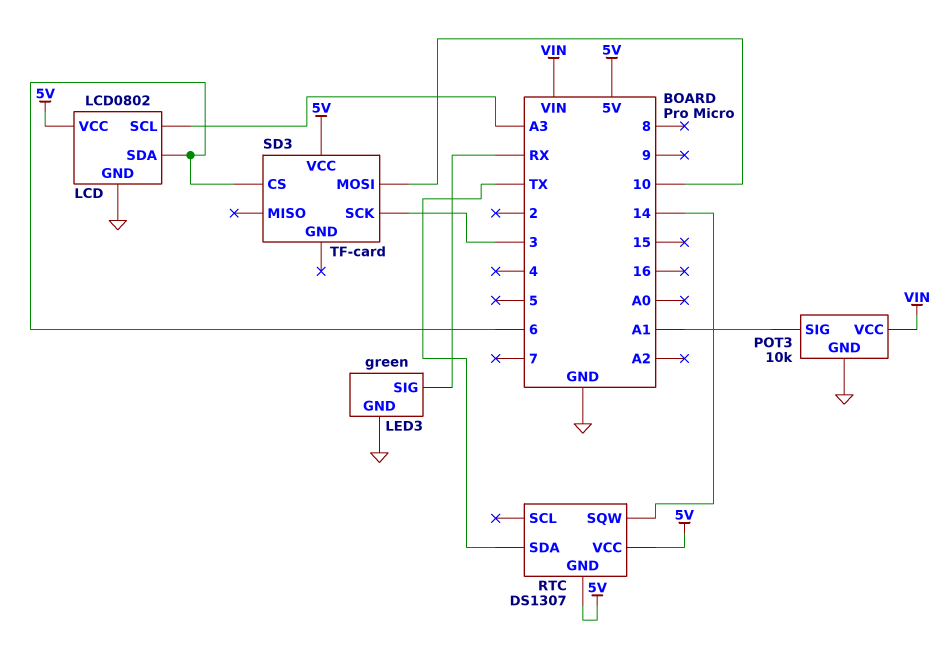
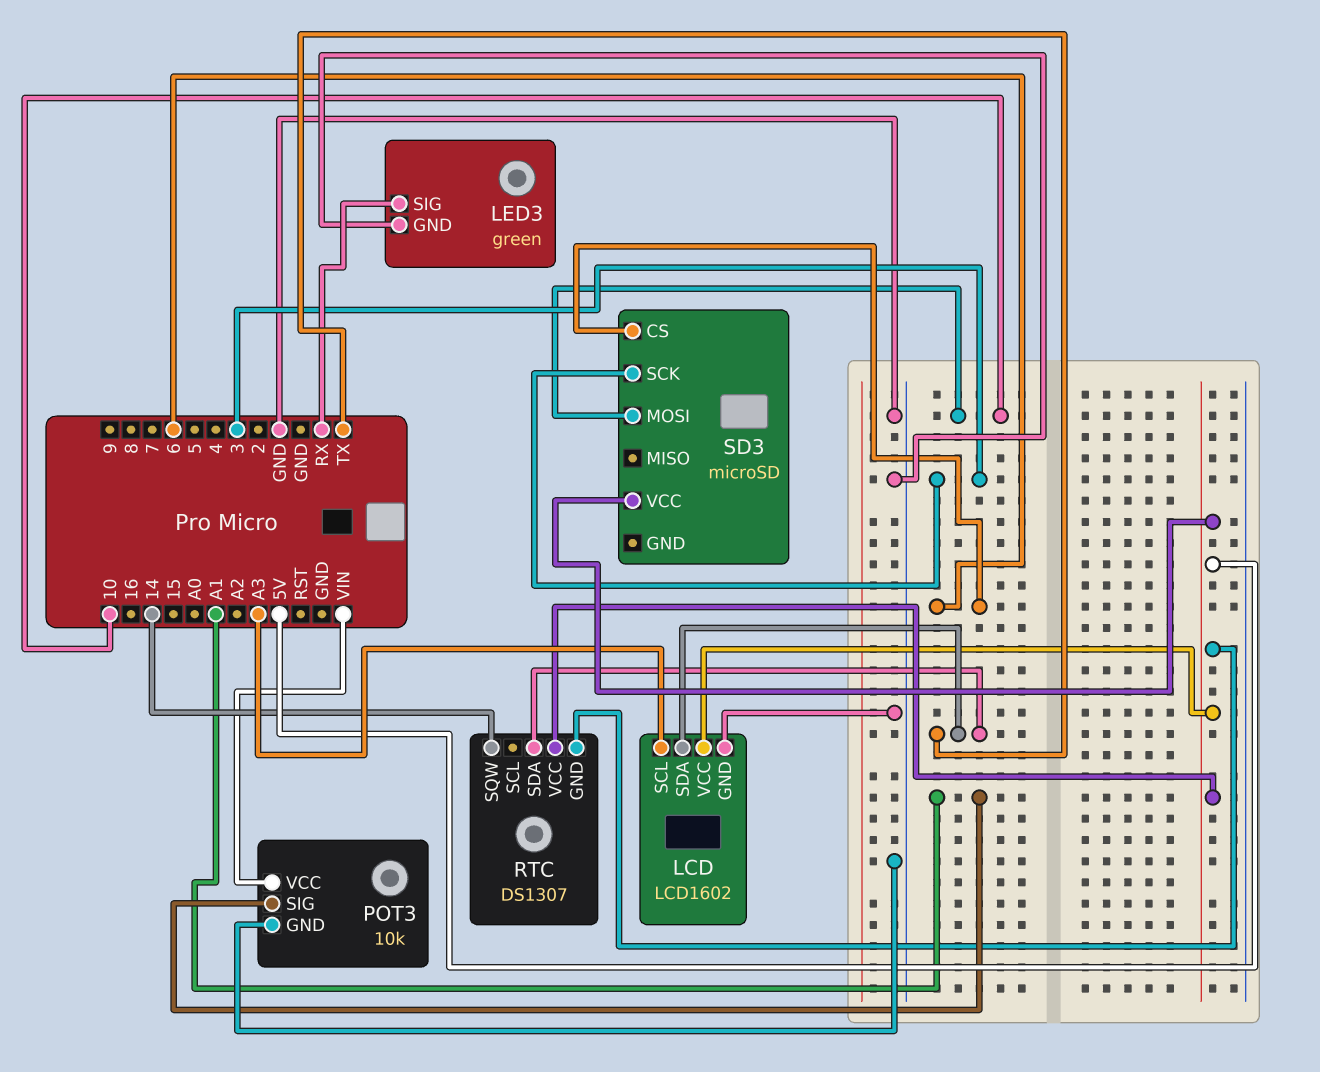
LCD: LCD0802 -> LCD1602
LCD pin SDA: 6 -> TX
SD3: TF-card -> microSD

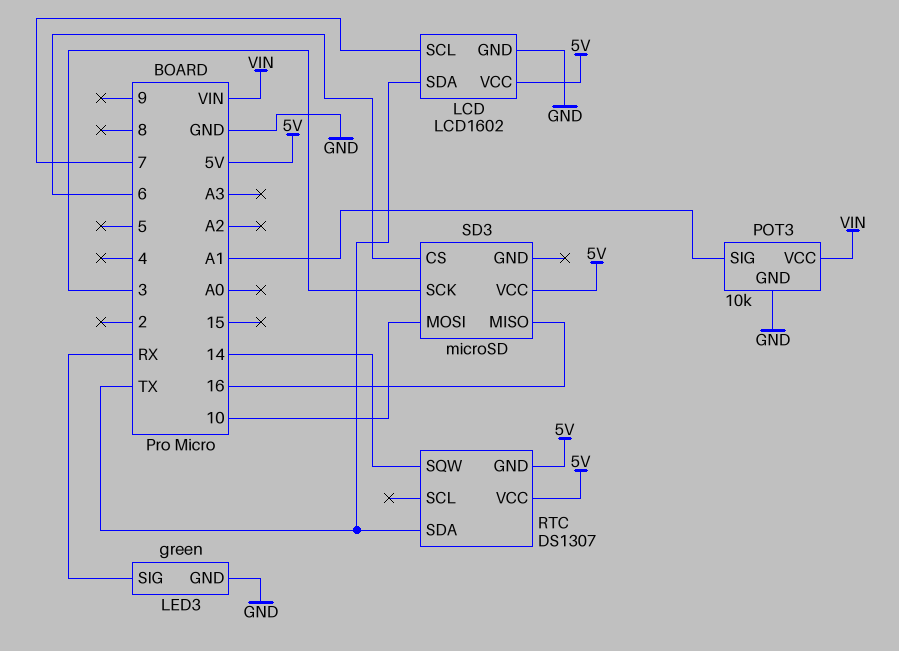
LCD pin SCL: A3 -> 7
SD3 pin MISO: none -> 16

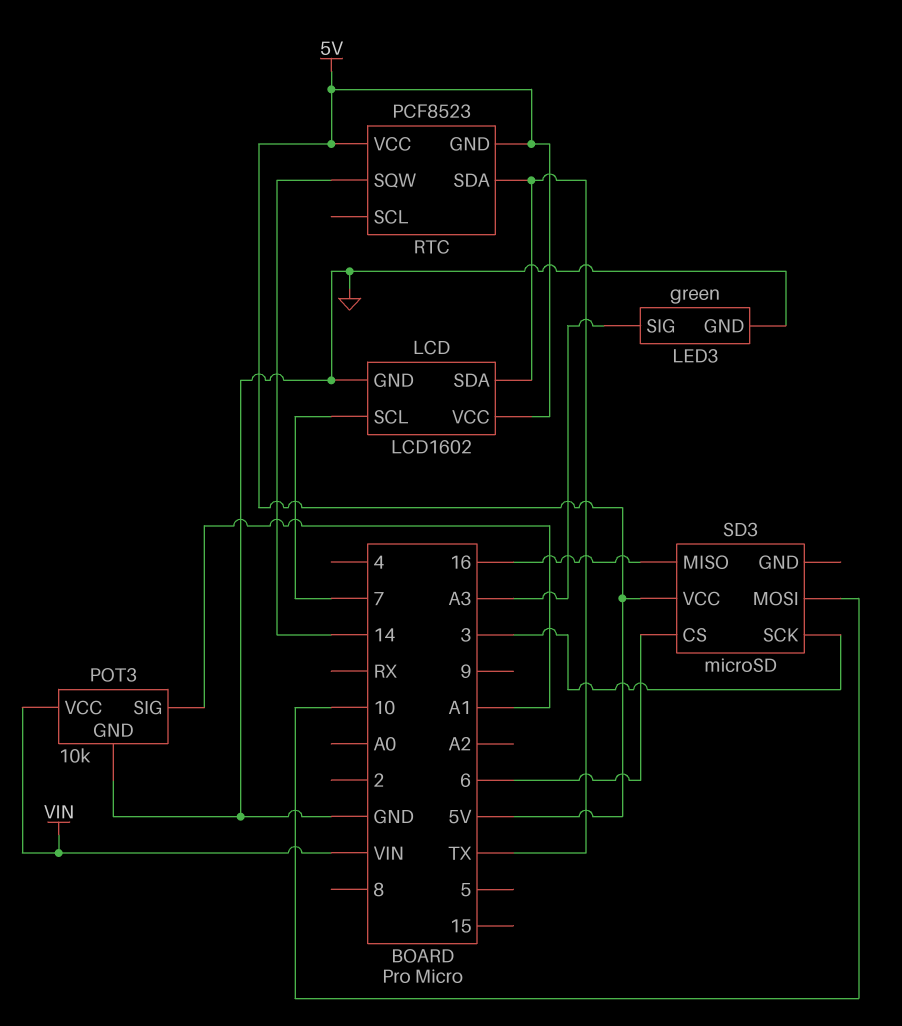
LED3 pin SIG: RX -> A3
RTC: DS1307 -> PCF8523

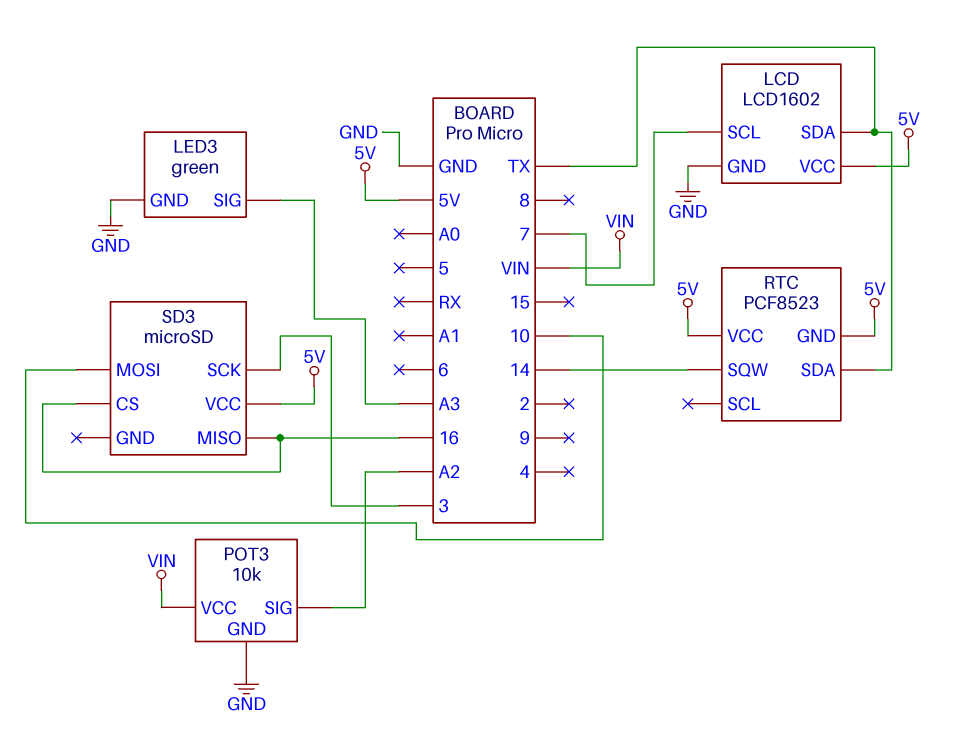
POT3 pin SIG: A1 -> A2
SD3 pin CS: 6 -> 16

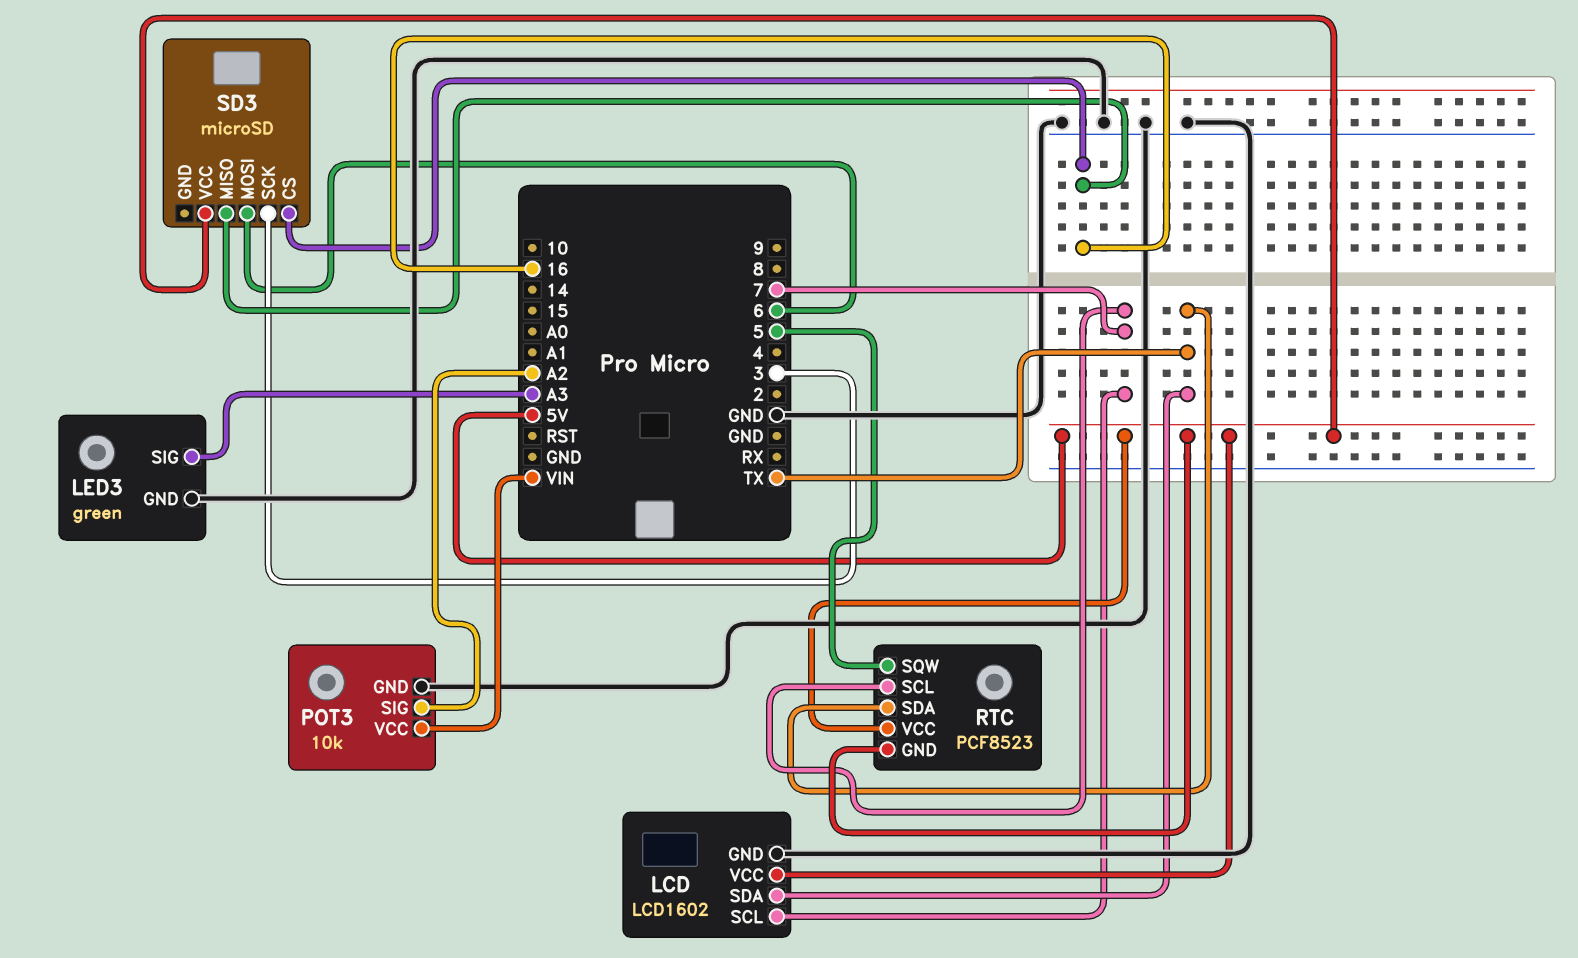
RTC pin SCL: none -> 7
RTC pin SQW: 14 -> 5
SD3 pin MOSI: 10 -> 6

